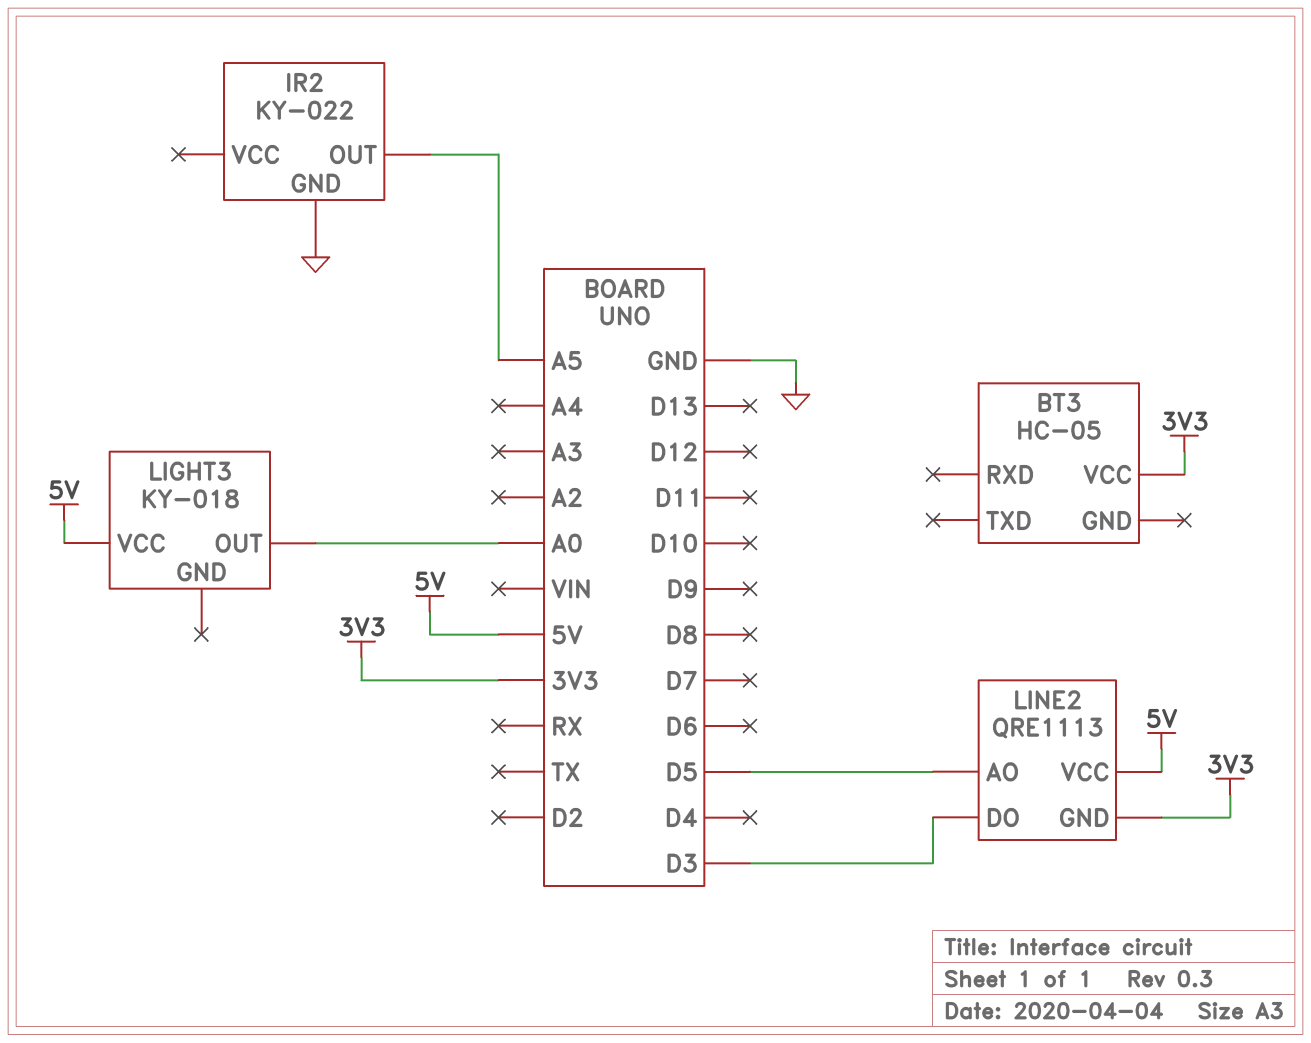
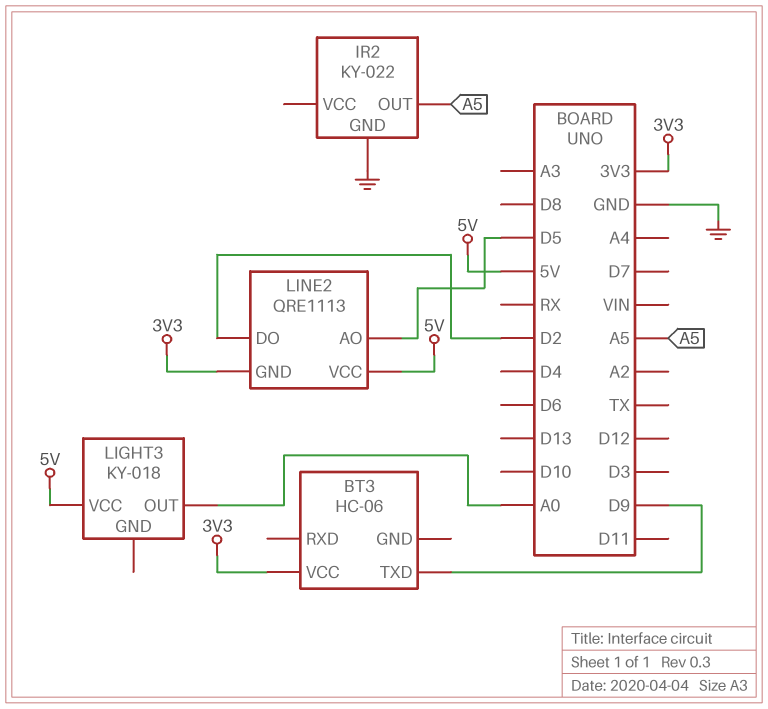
BT3: HC-05 -> HC-06
BT3 pin TXD: none -> D9
LINE2 pin DO: D3 -> D2

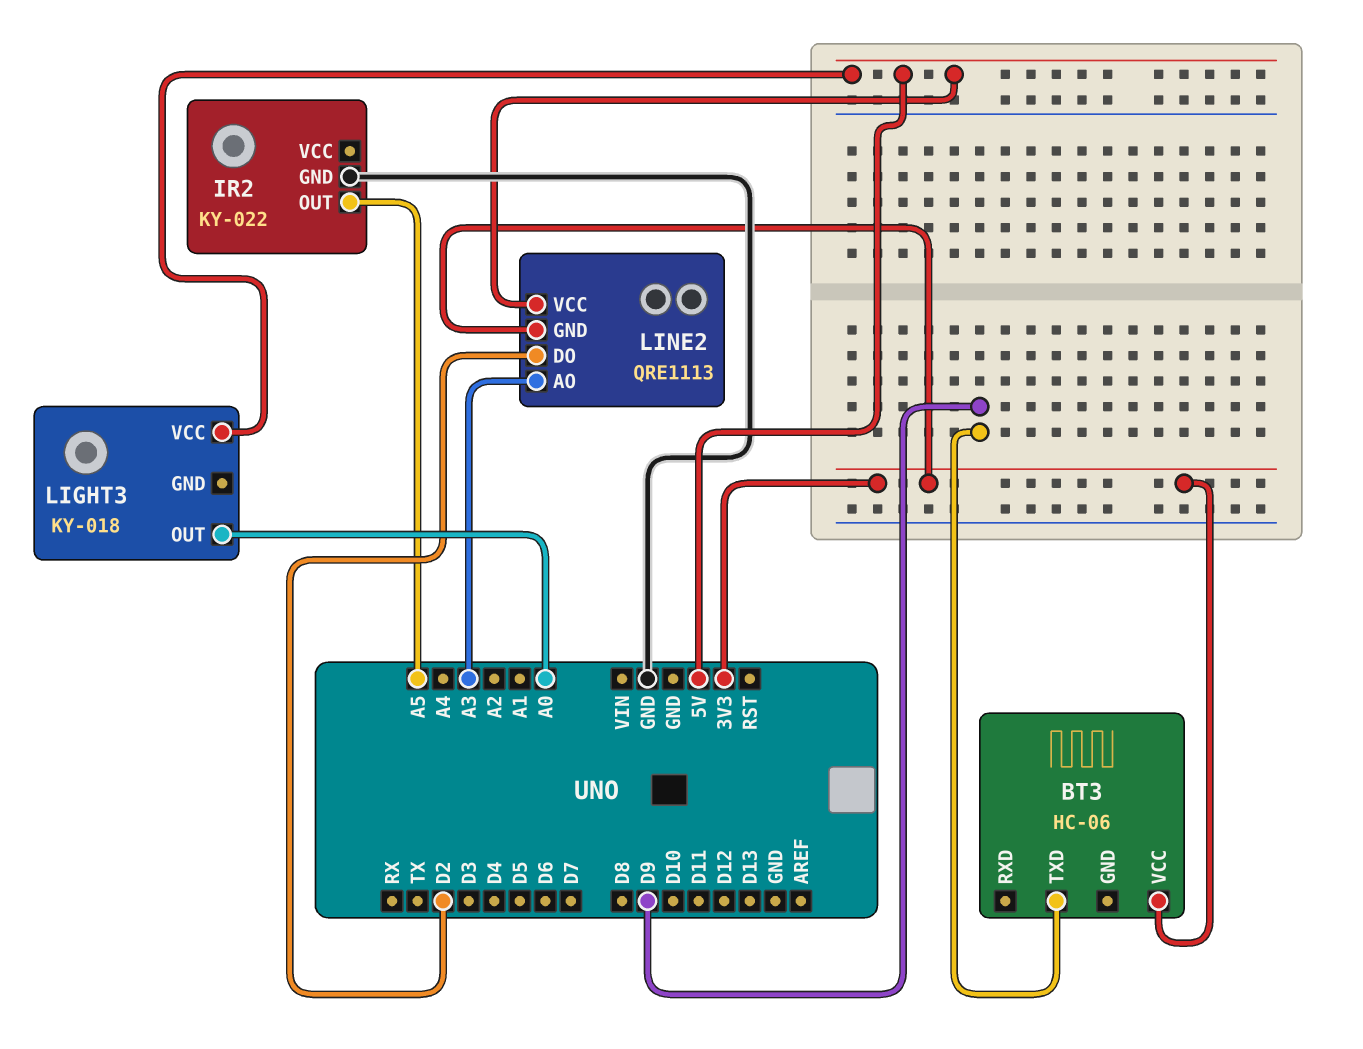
LINE2 pin AO: D5 -> A3

